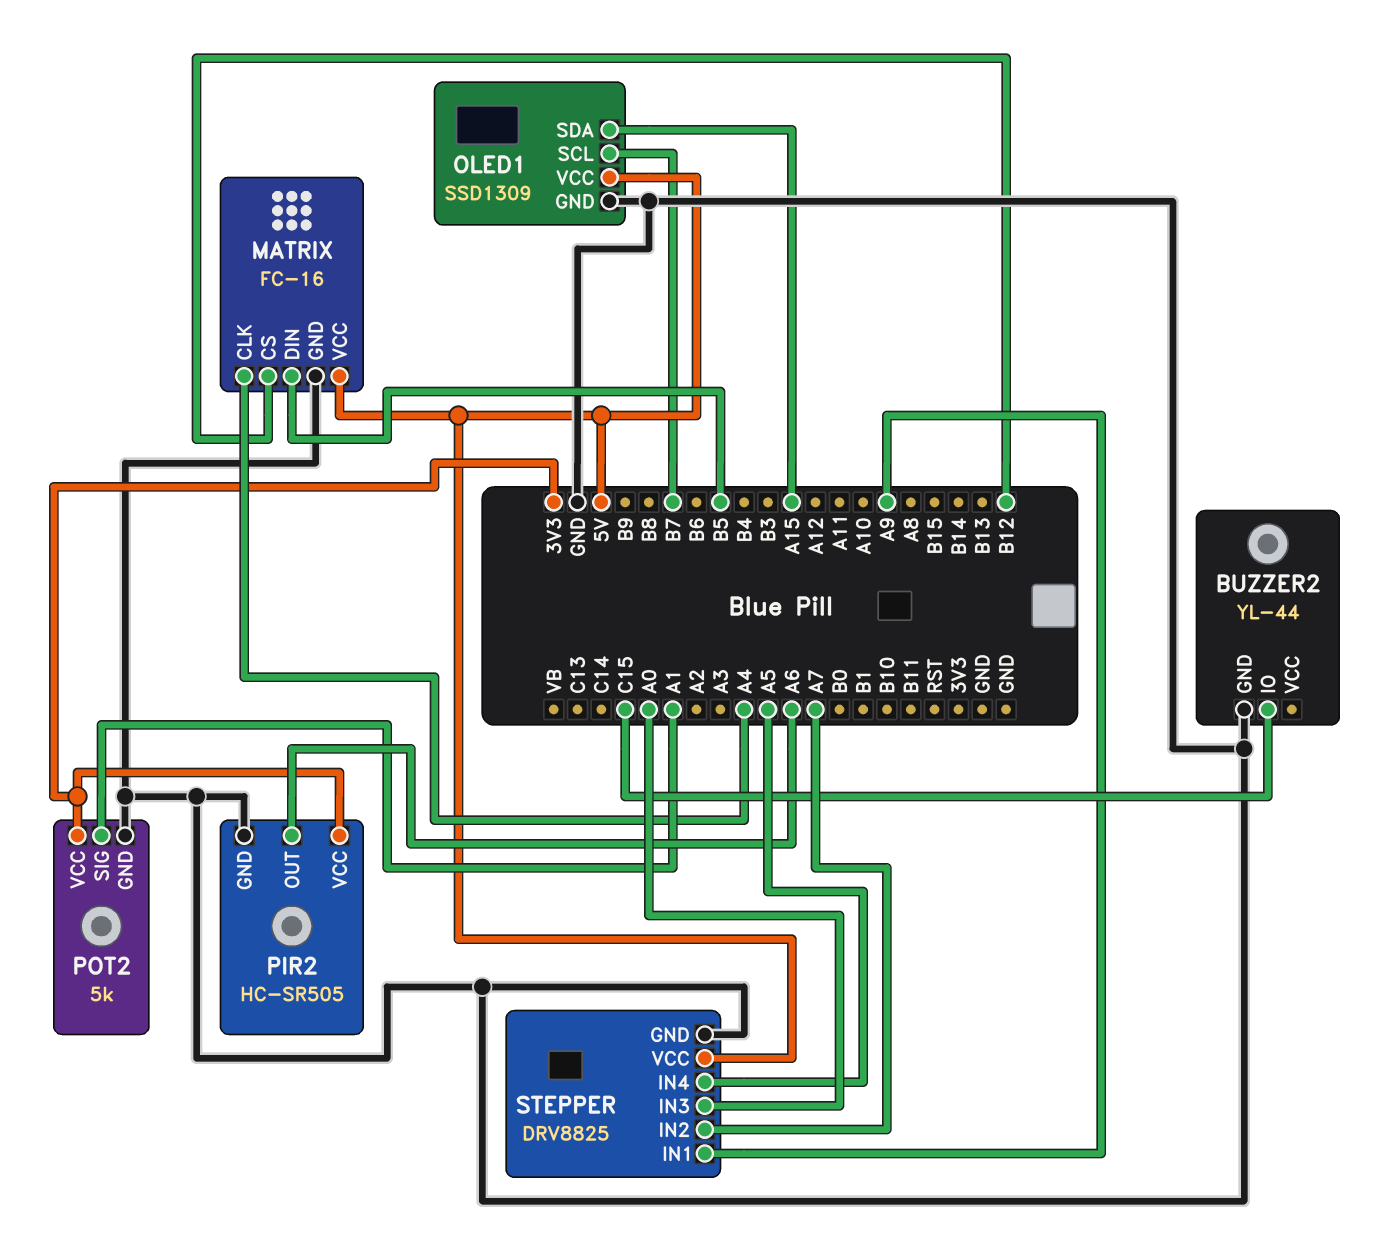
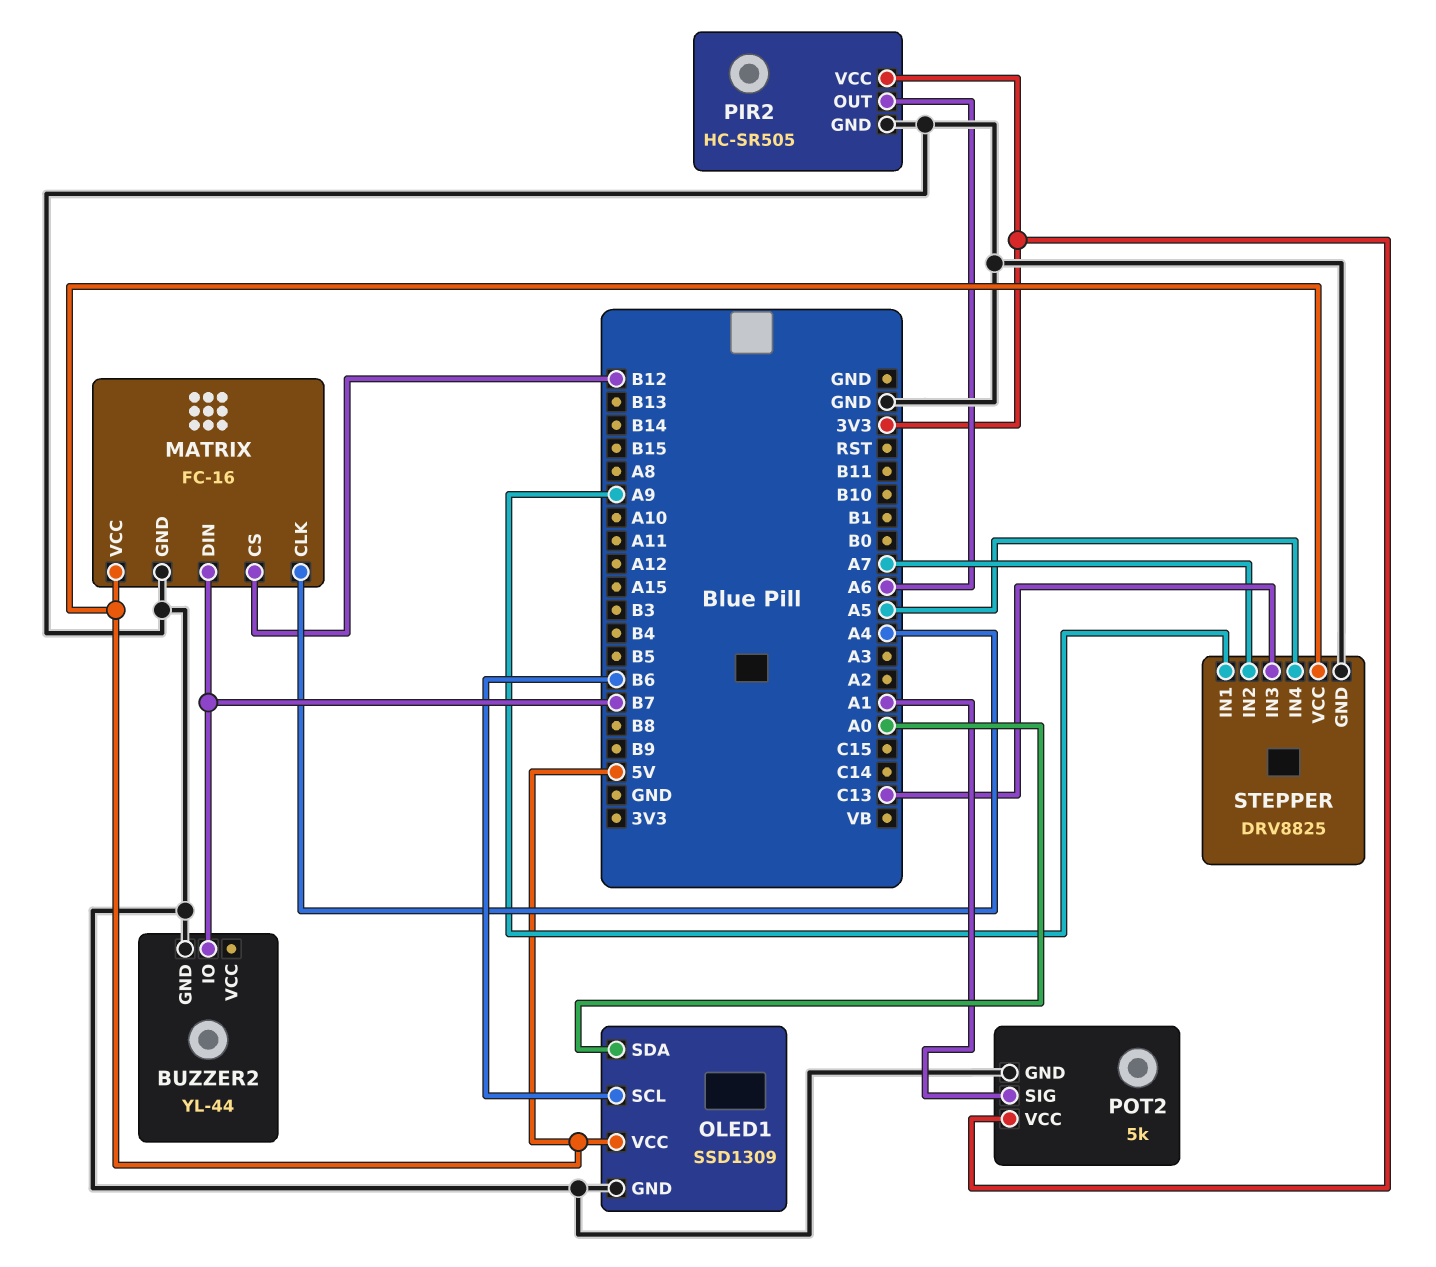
BUZZER2 pin IO: C15 -> B7
MATRIX pin DIN: B5 -> B7
OLED1 pin SCL: B7 -> B6
OLED1 pin SDA: A15 -> A0
STEPPER pin IN3: A0 -> C13

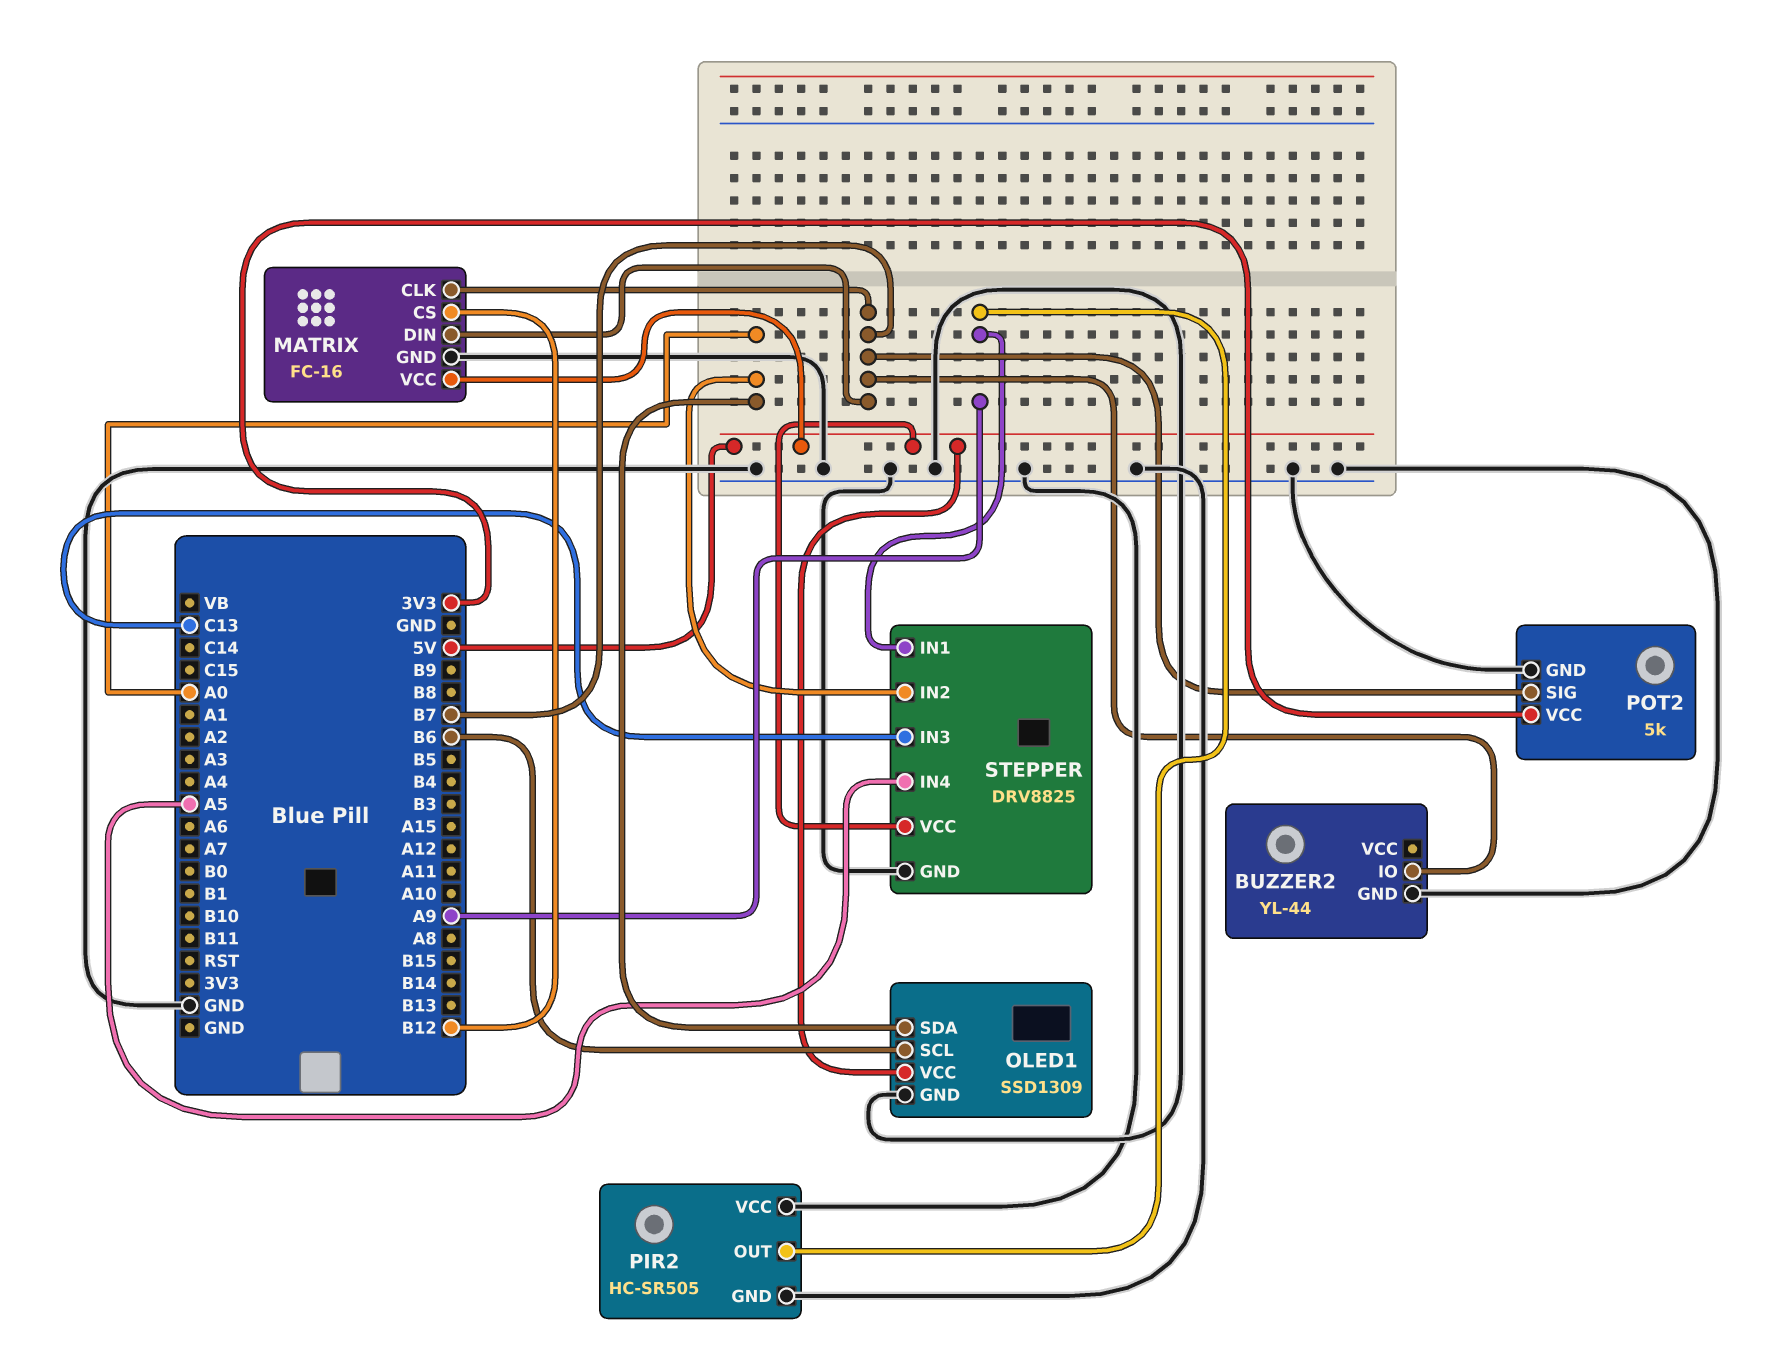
MATRIX pin CLK: A4 -> B7
PIR2 pin OUT: A6 -> A9
PIR2 pin VCC: 3V3 -> GND
POT2 pin SIG: A1 -> B7
STEPPER pin IN2: A7 -> A0

